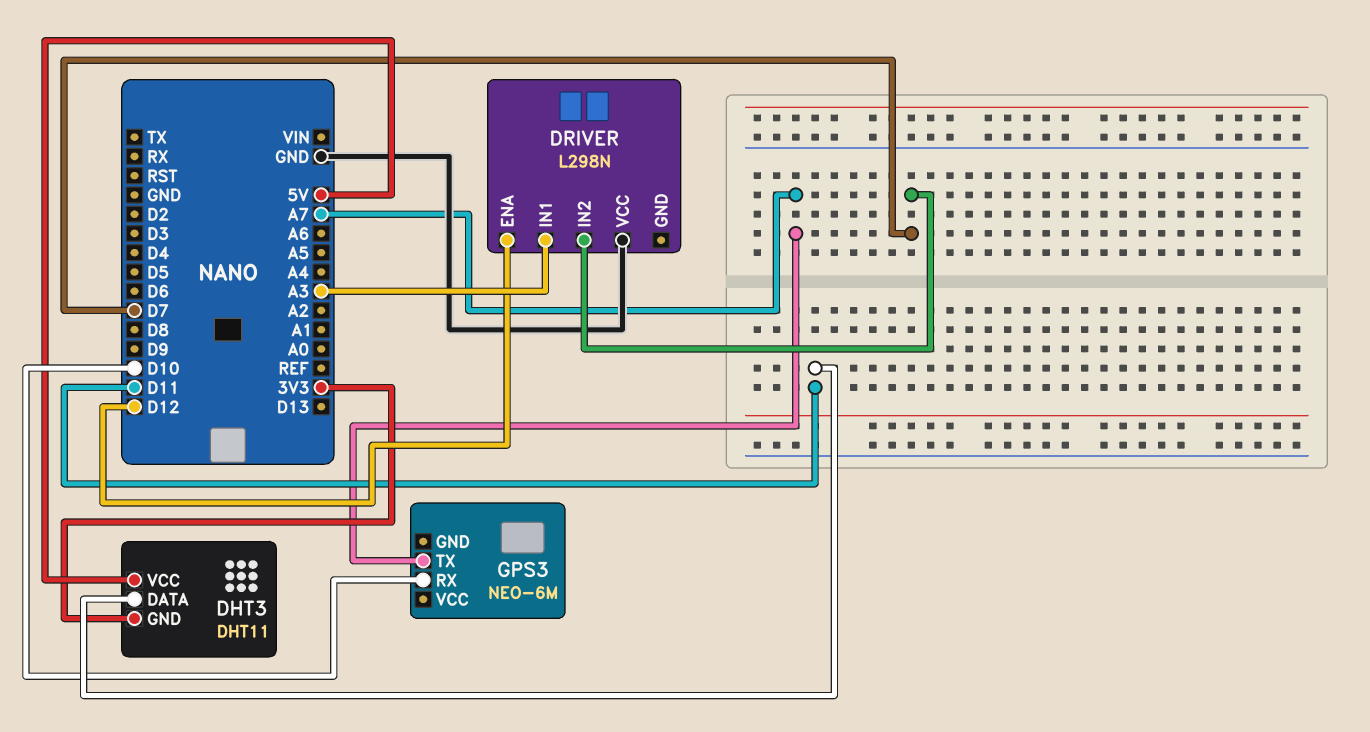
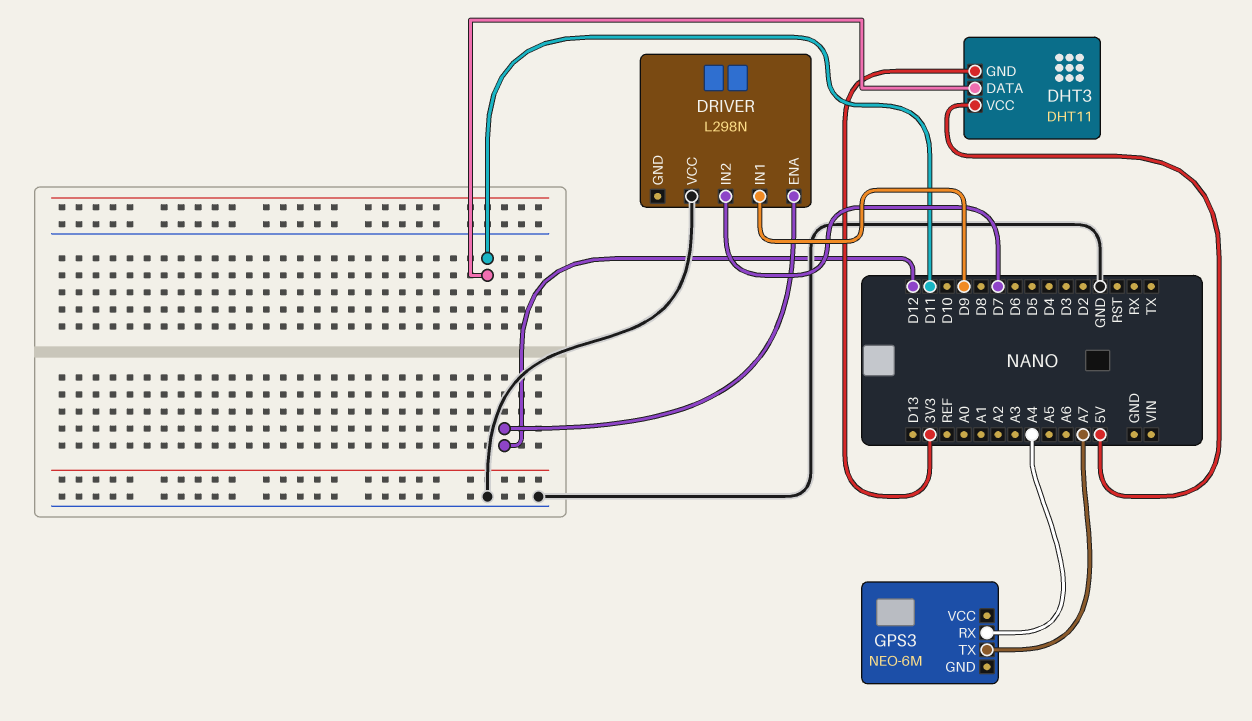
DRIVER pin IN1: A3 -> D9
GPS3 pin RX: D10 -> A4

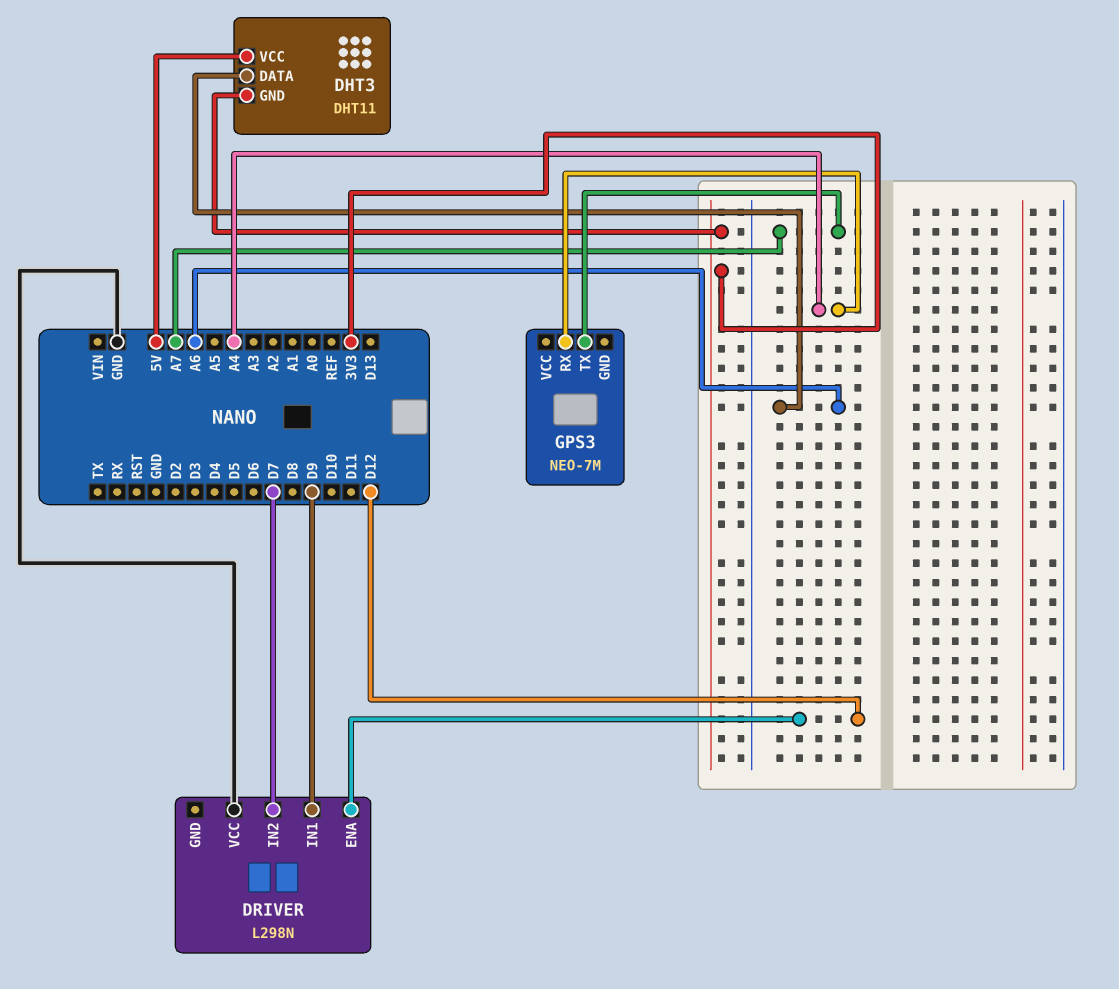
DHT3 pin DATA: D11 -> A6
GPS3: NEO-6M -> NEO-7M

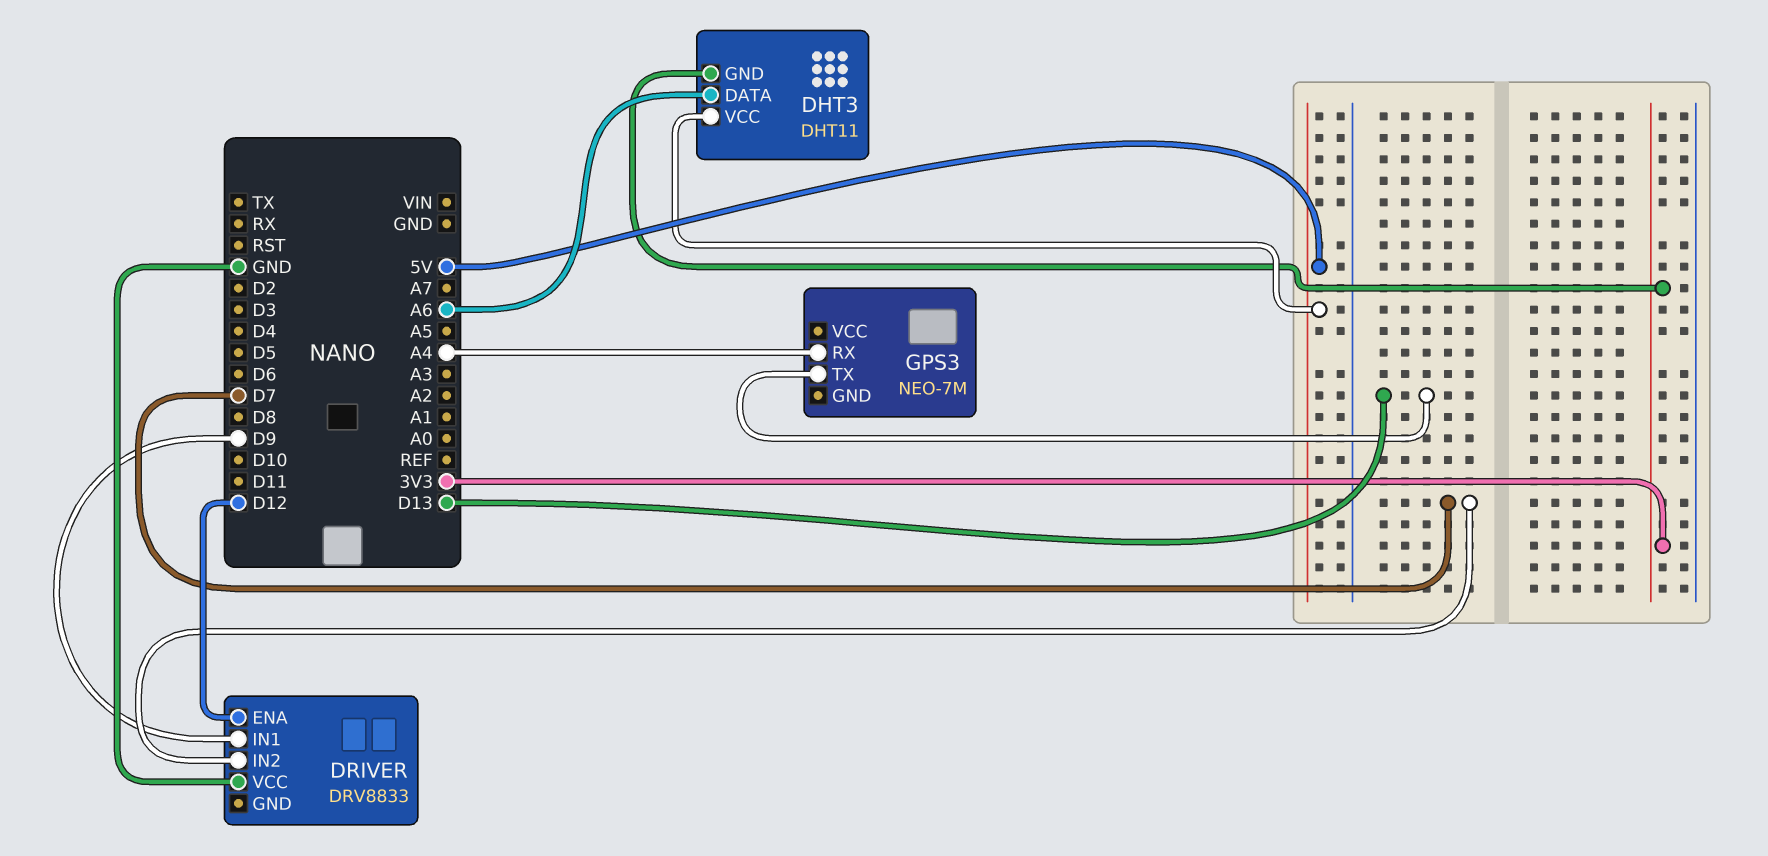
DRIVER: L298N -> DRV8833
GPS3 pin TX: A7 -> D13

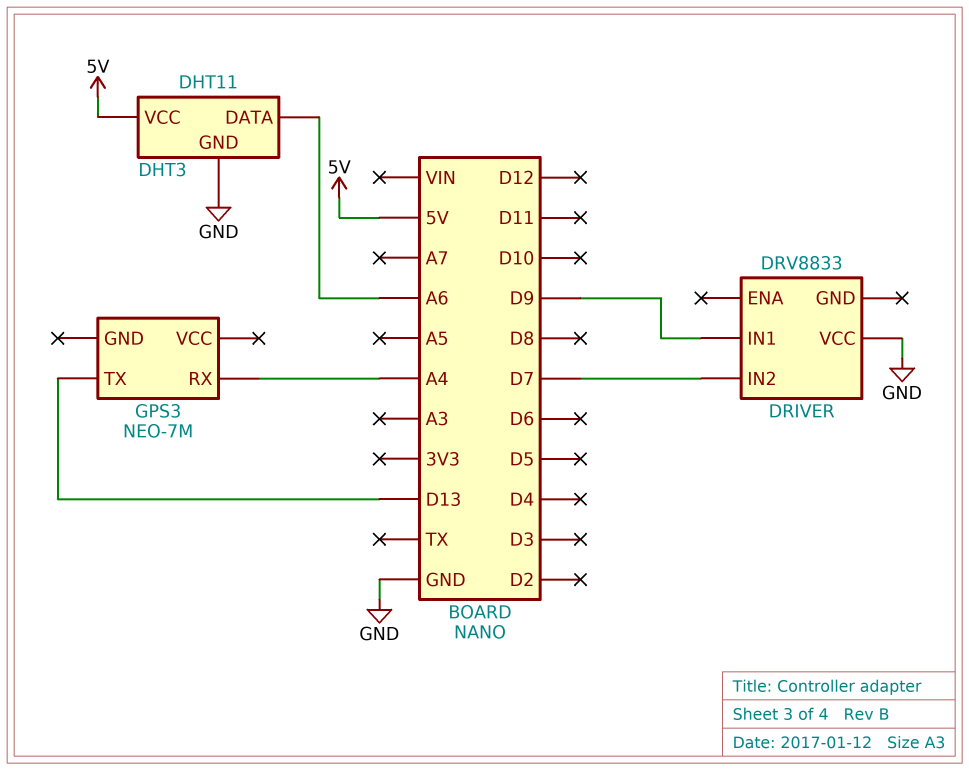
DHT3 pin GND: 3V3 -> GND
DRIVER pin ENA: D12 -> none

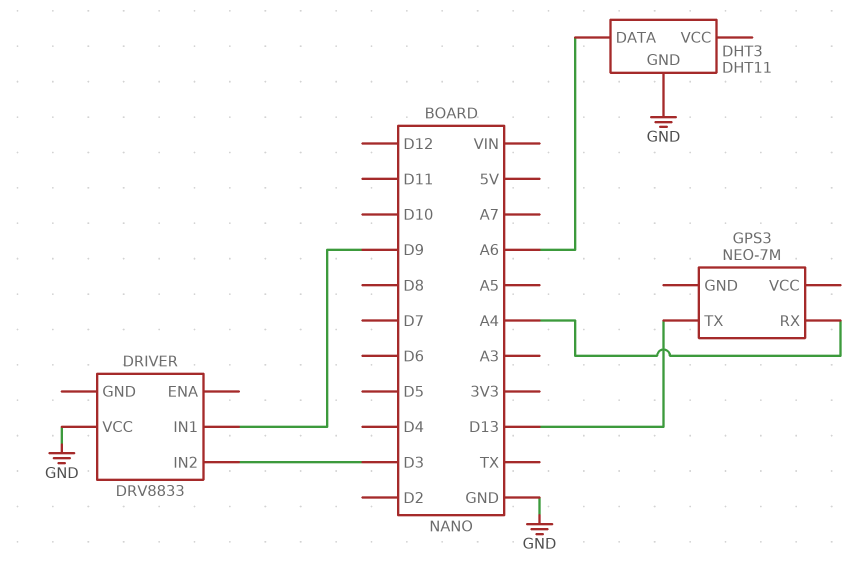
DHT3 pin VCC: 5V -> none
DRIVER pin IN2: D7 -> D3

